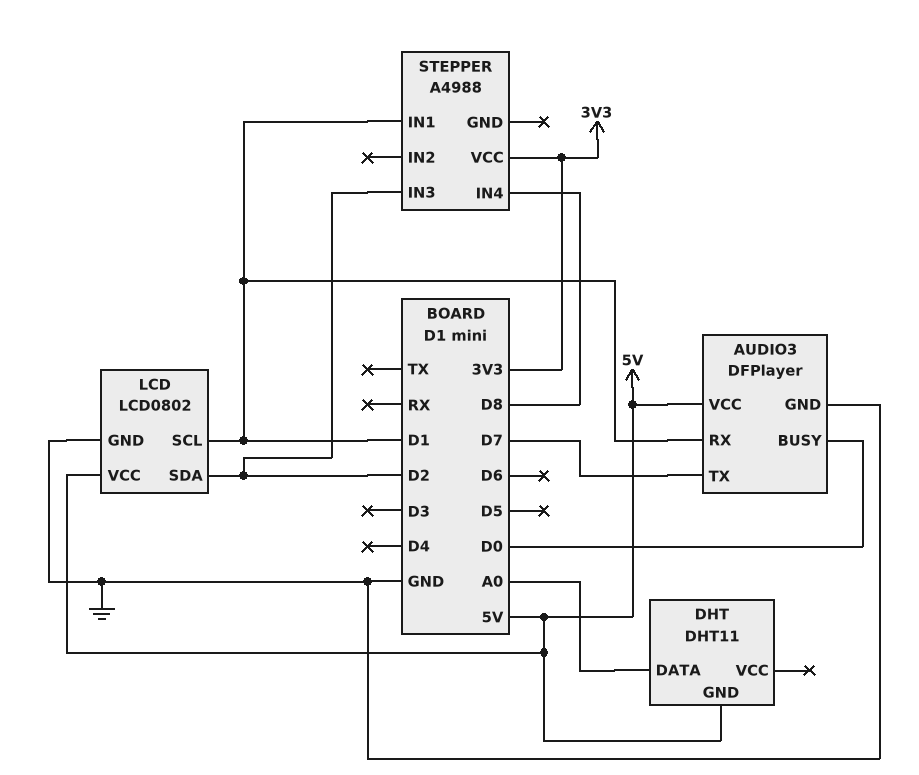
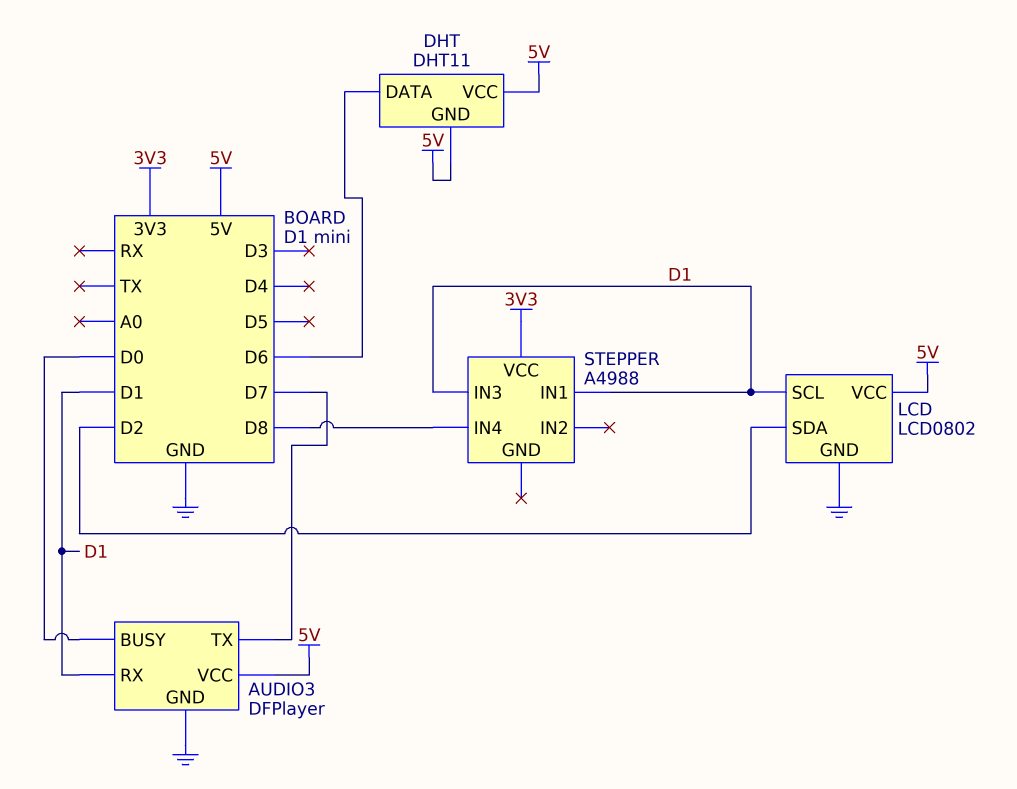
DHT pin DATA: A0 -> D6
DHT pin VCC: none -> 5V
STEPPER pin IN3: D2 -> D1

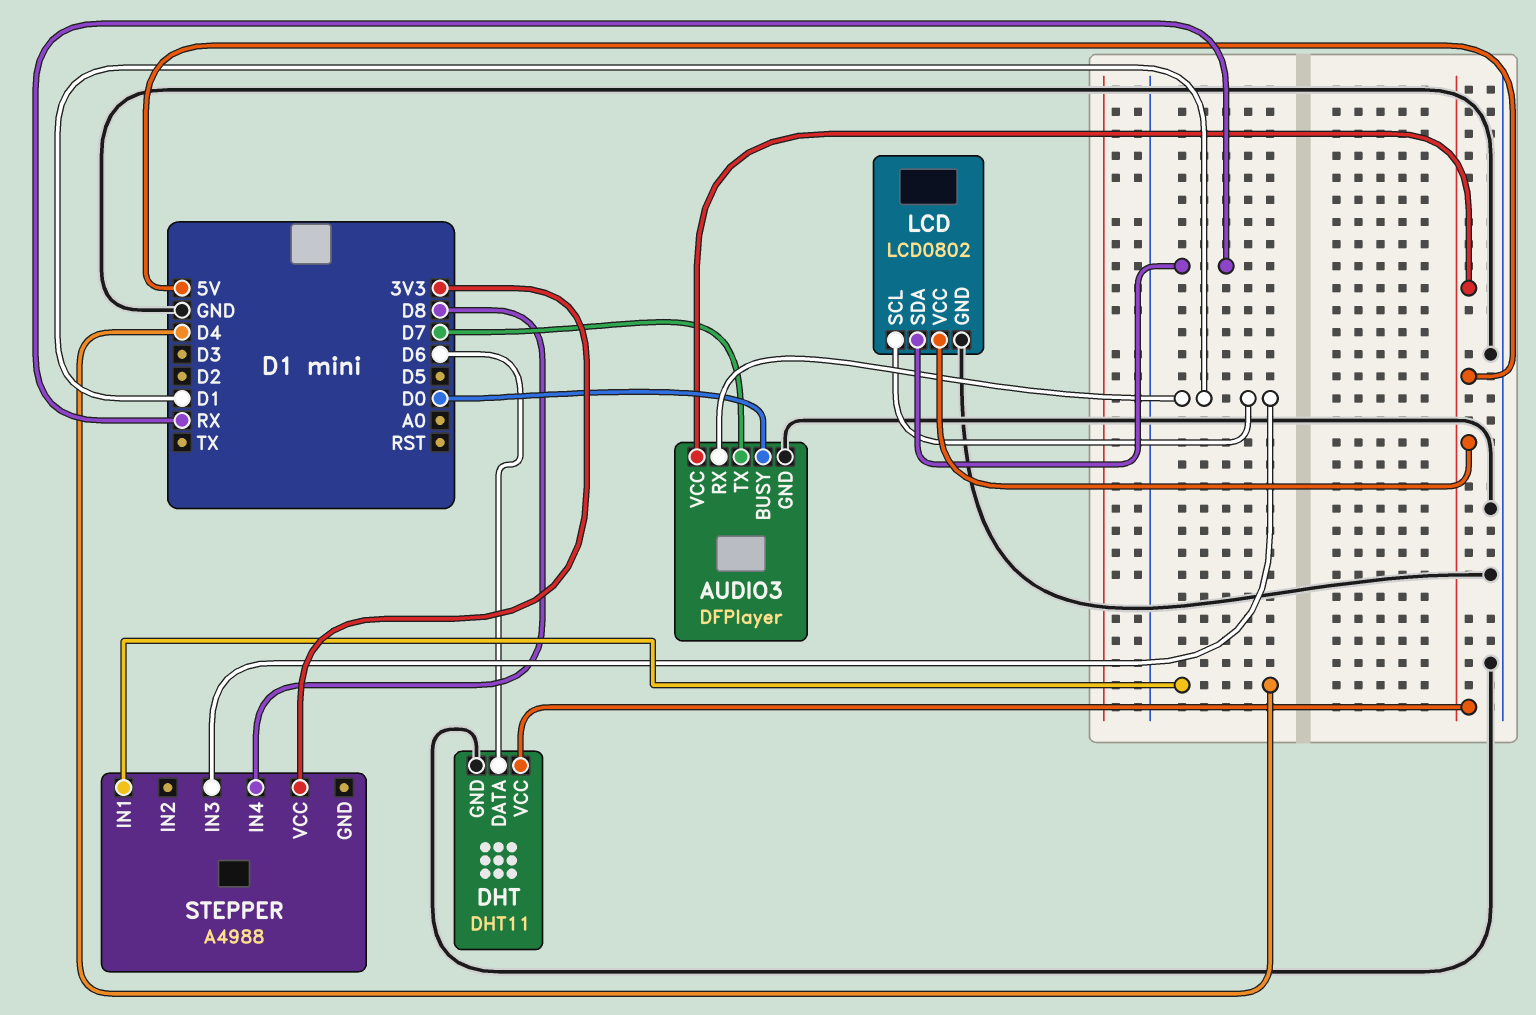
DHT pin GND: 5V -> GND
LCD pin SDA: D2 -> RX
STEPPER pin IN1: D1 -> D4

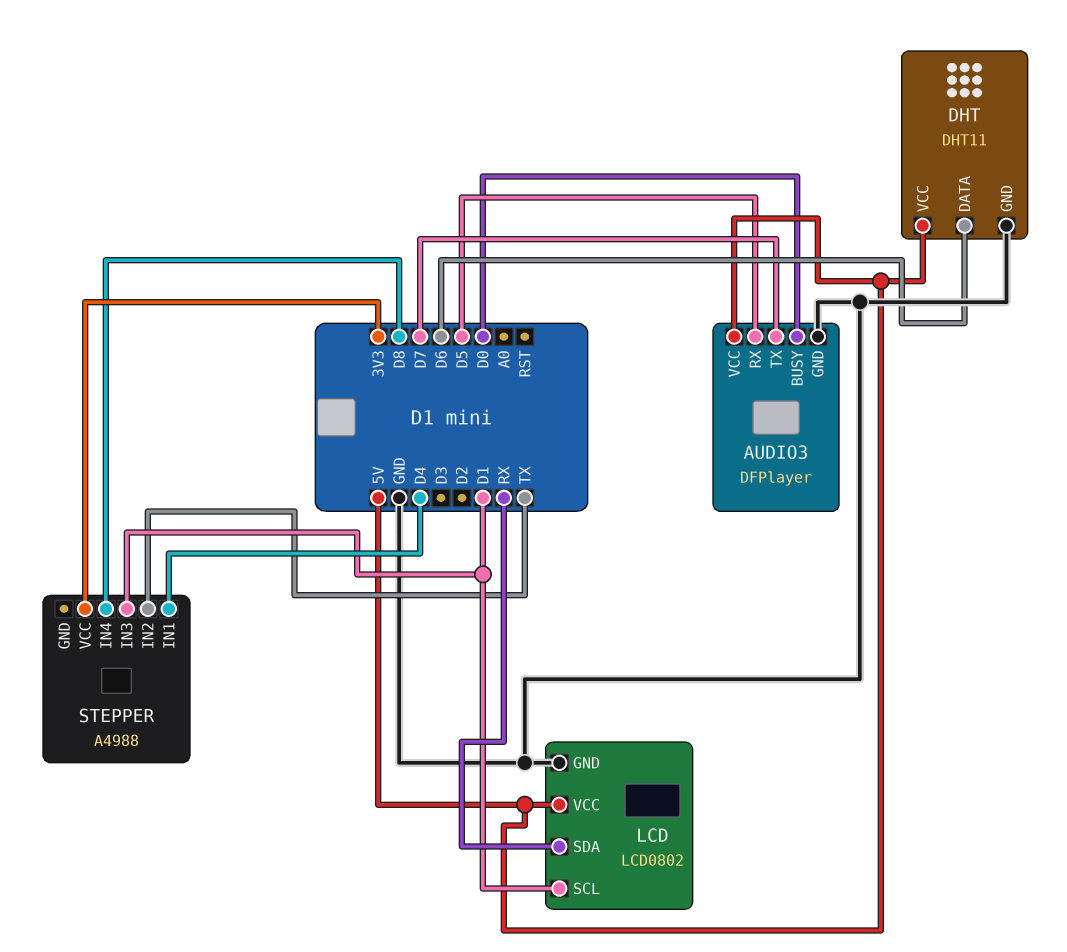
AUDIO3 pin RX: D1 -> D5
STEPPER pin IN2: none -> TX

